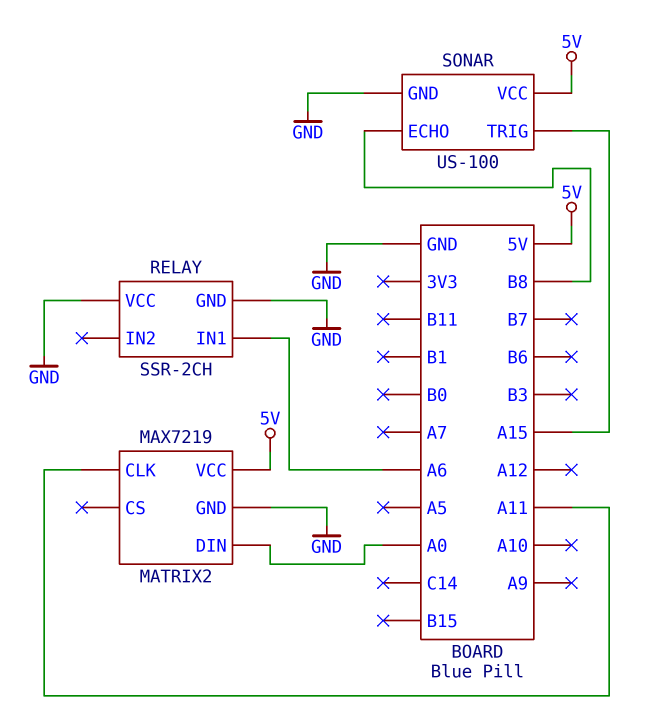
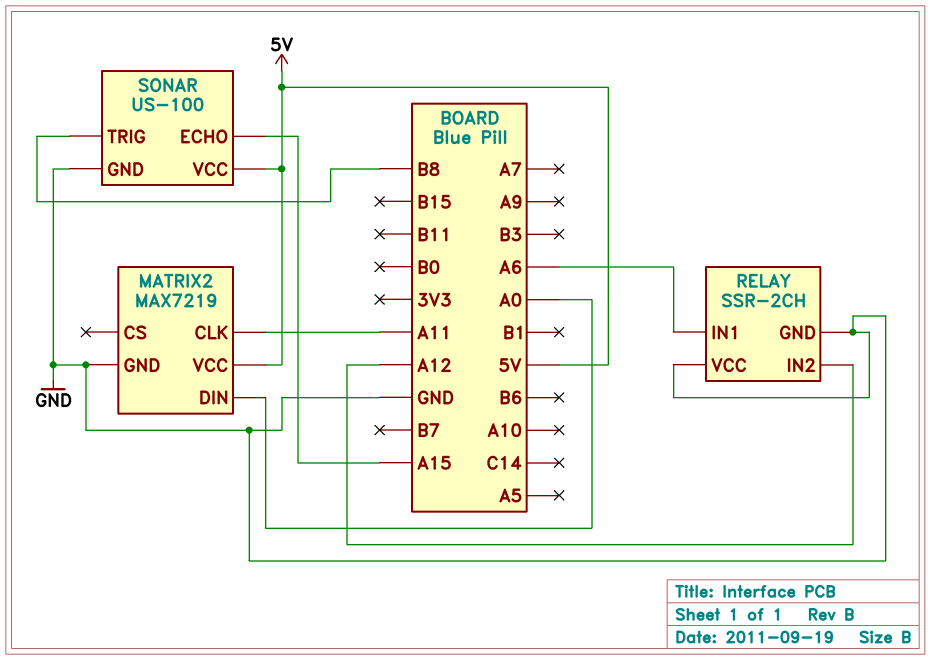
RELAY pin IN2: none -> A12
SONAR pin ECHO: B8 -> A15
SONAR pin TRIG: A15 -> B8

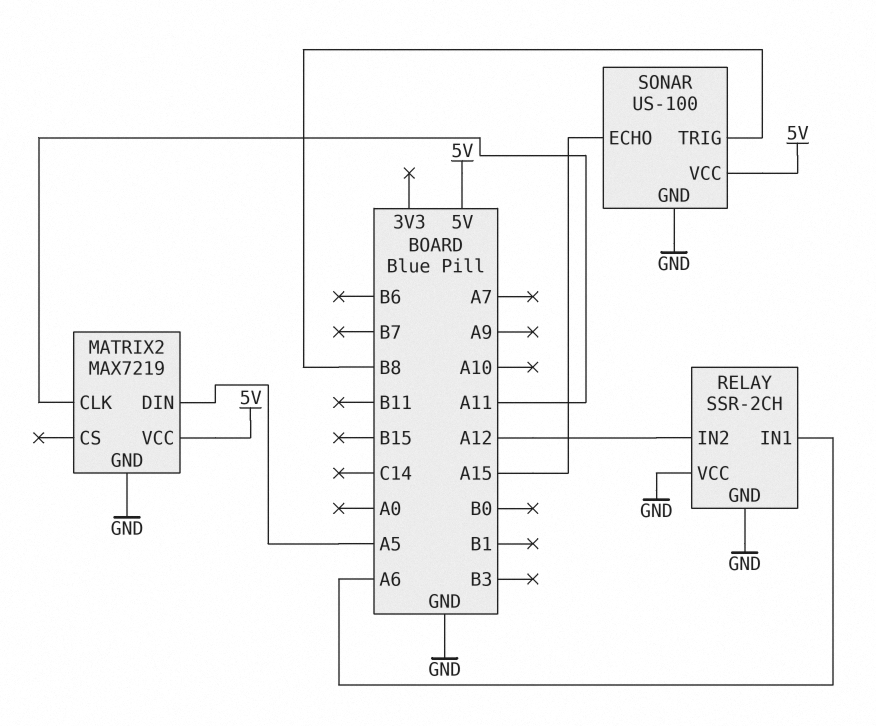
MATRIX2 pin DIN: A0 -> A5

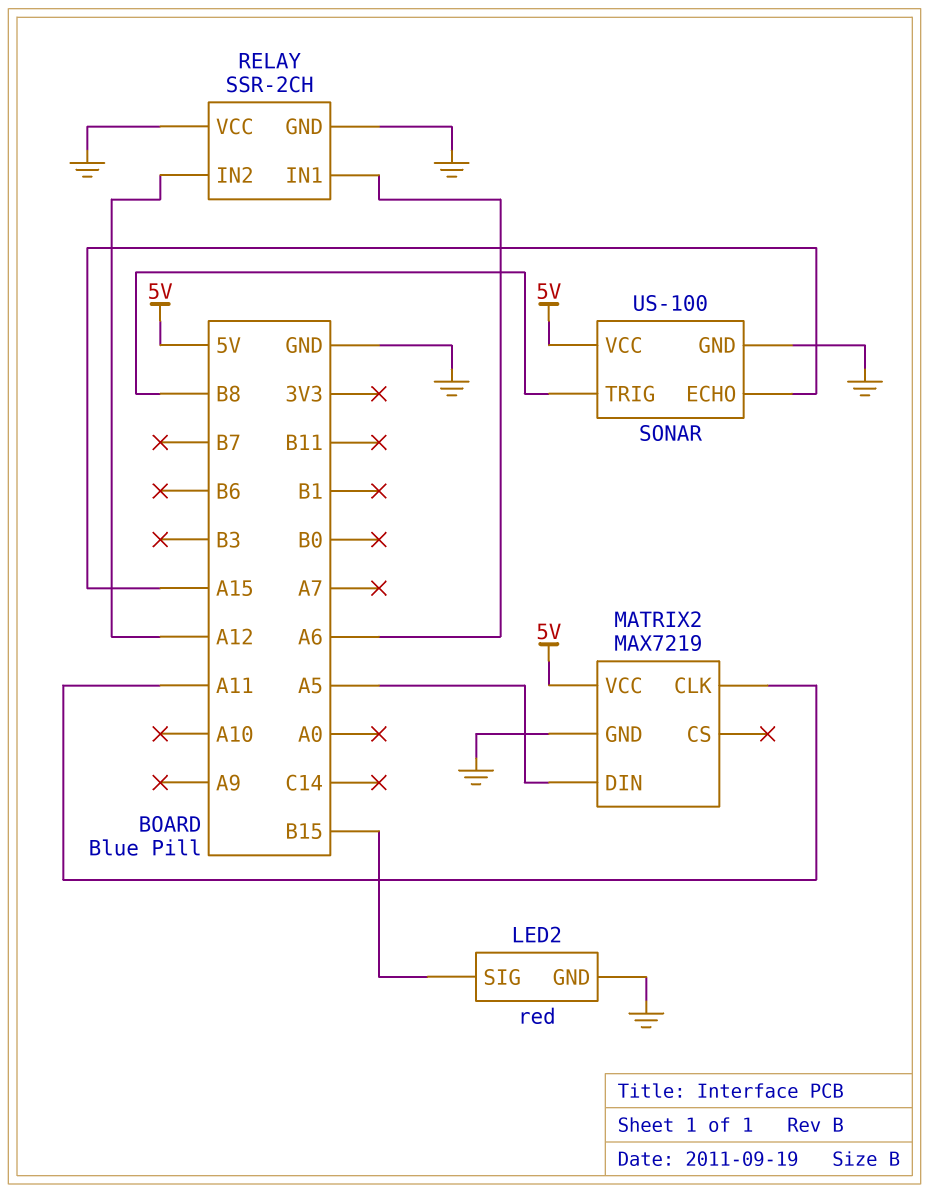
LED2: none -> red
LED2 pin GND: none -> GND
LED2 pin SIG: none -> B15

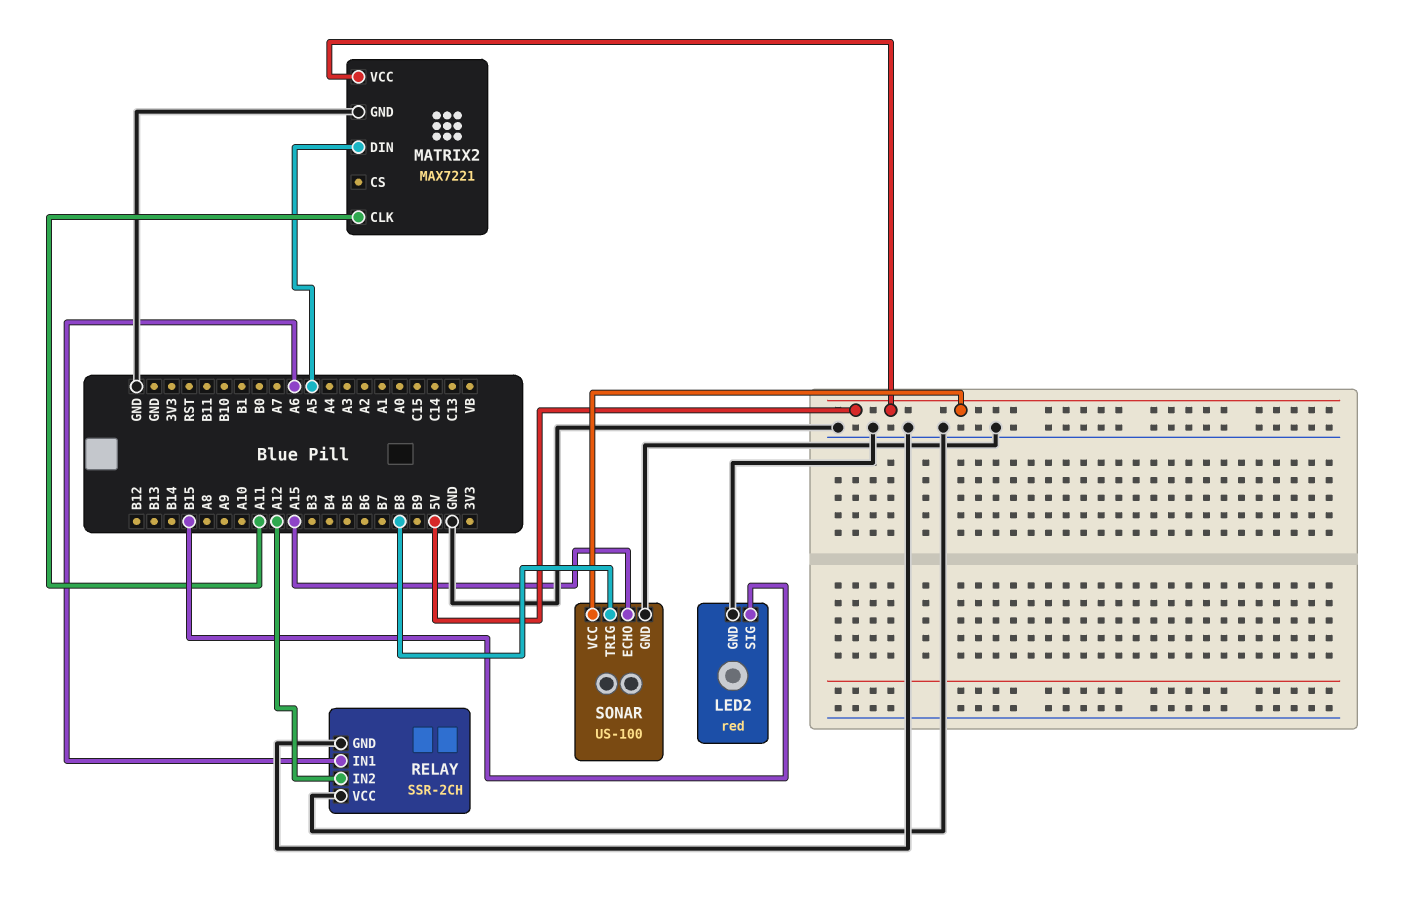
MATRIX2: MAX7219 -> MAX7221

